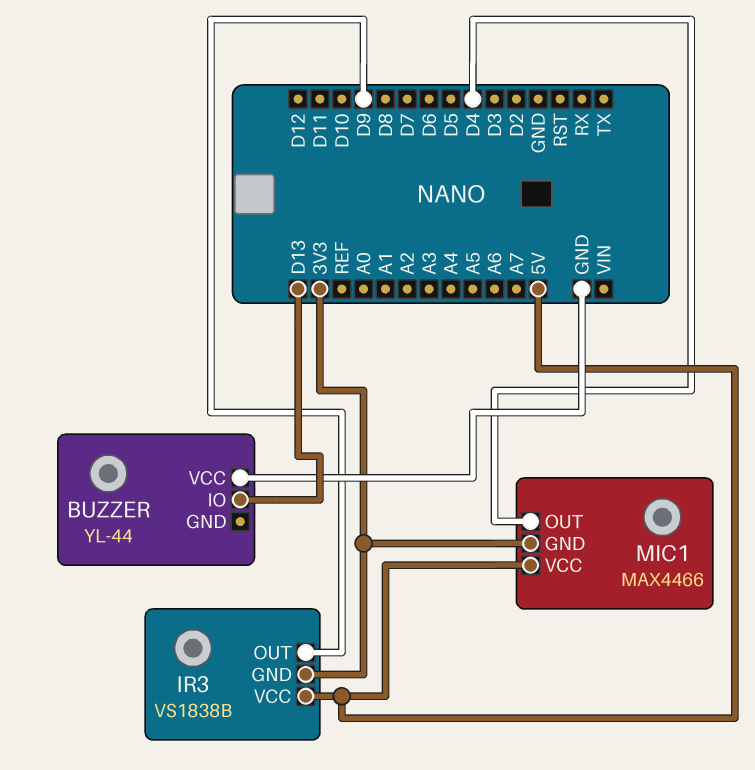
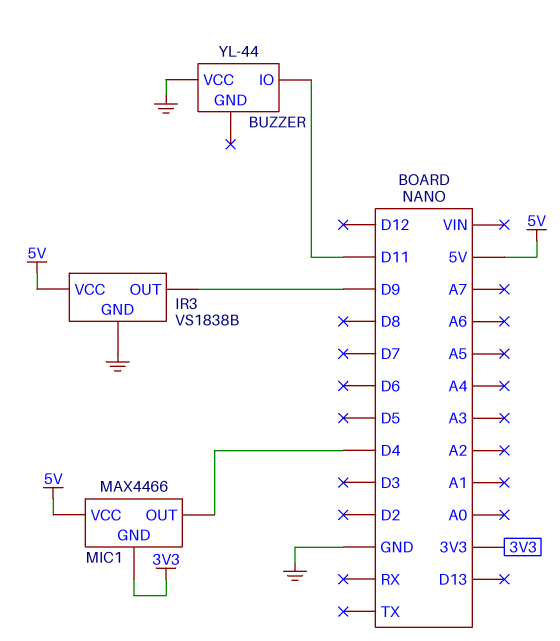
BUZZER pin IO: D13 -> D11
IR3 pin GND: 3V3 -> GND

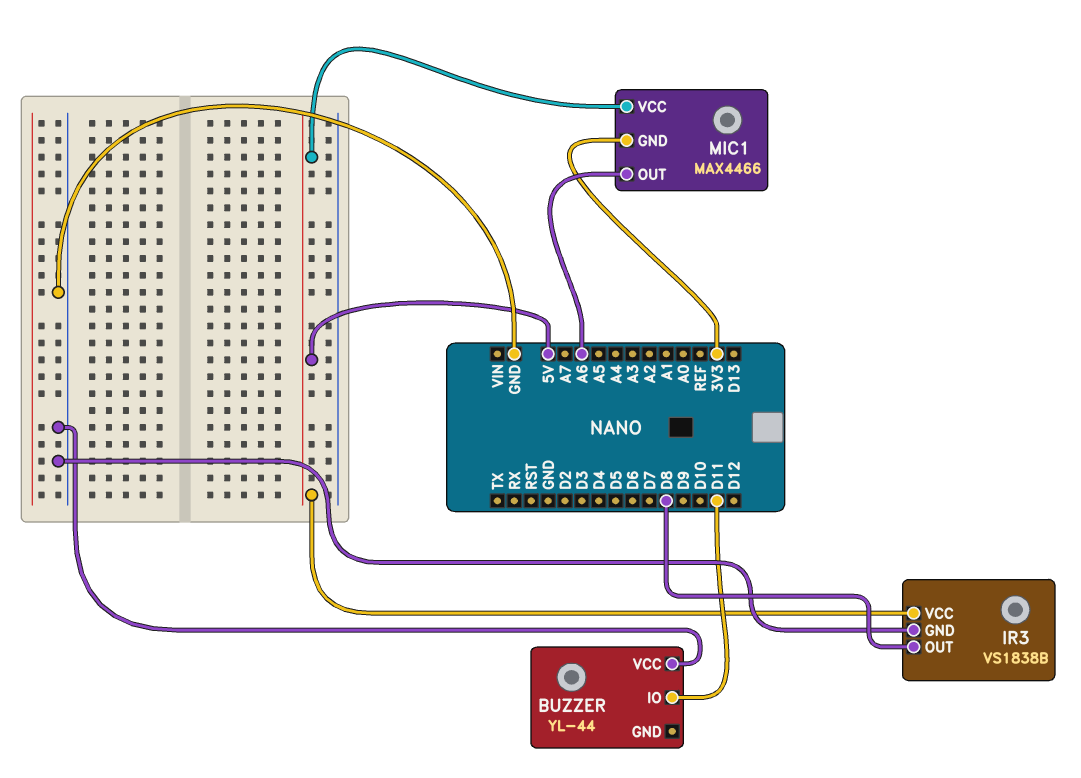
IR3 pin OUT: D9 -> D8
MIC1 pin OUT: D4 -> A6

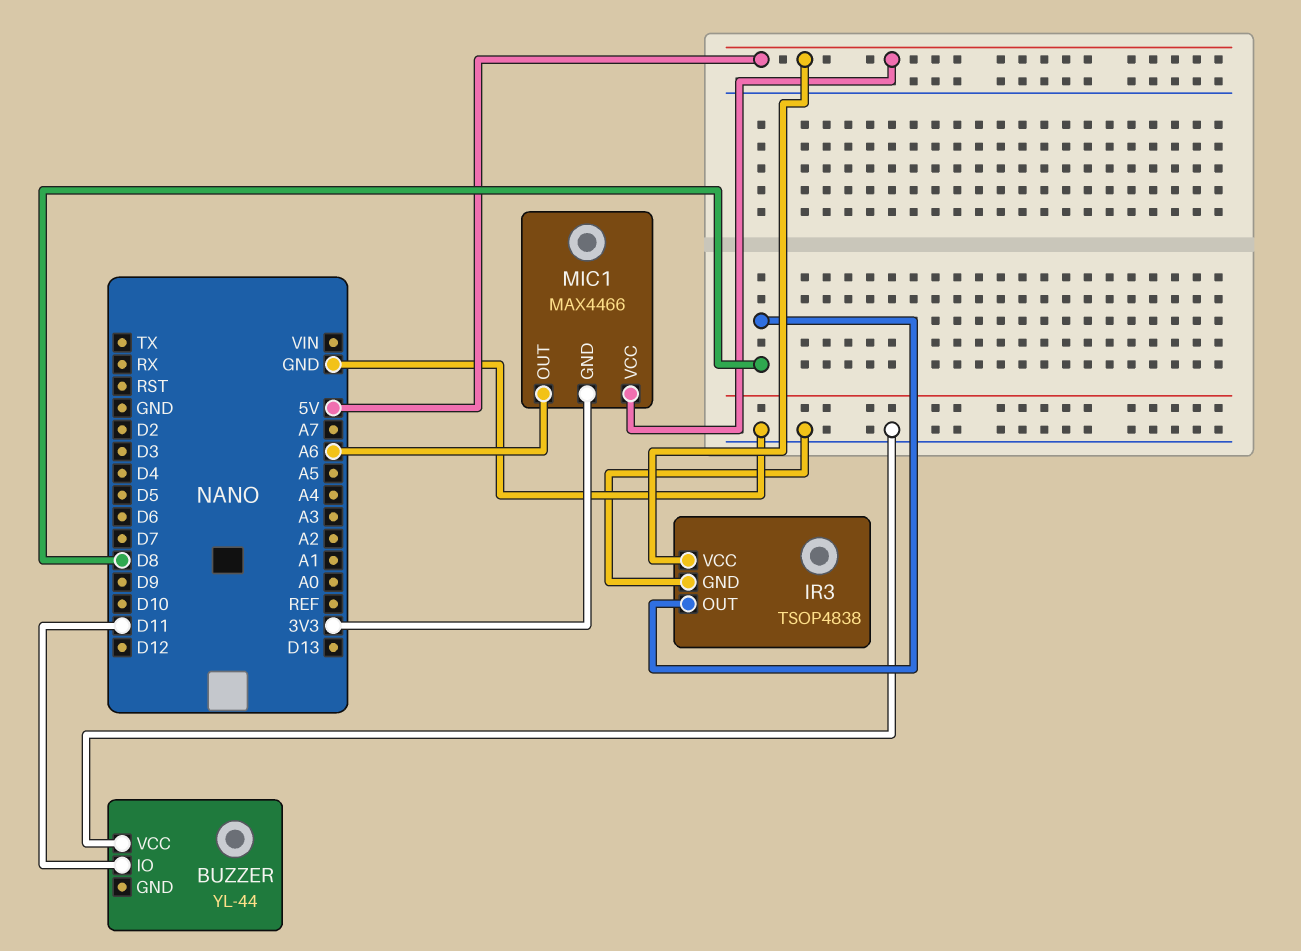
IR3: VS1838B -> TSOP4838

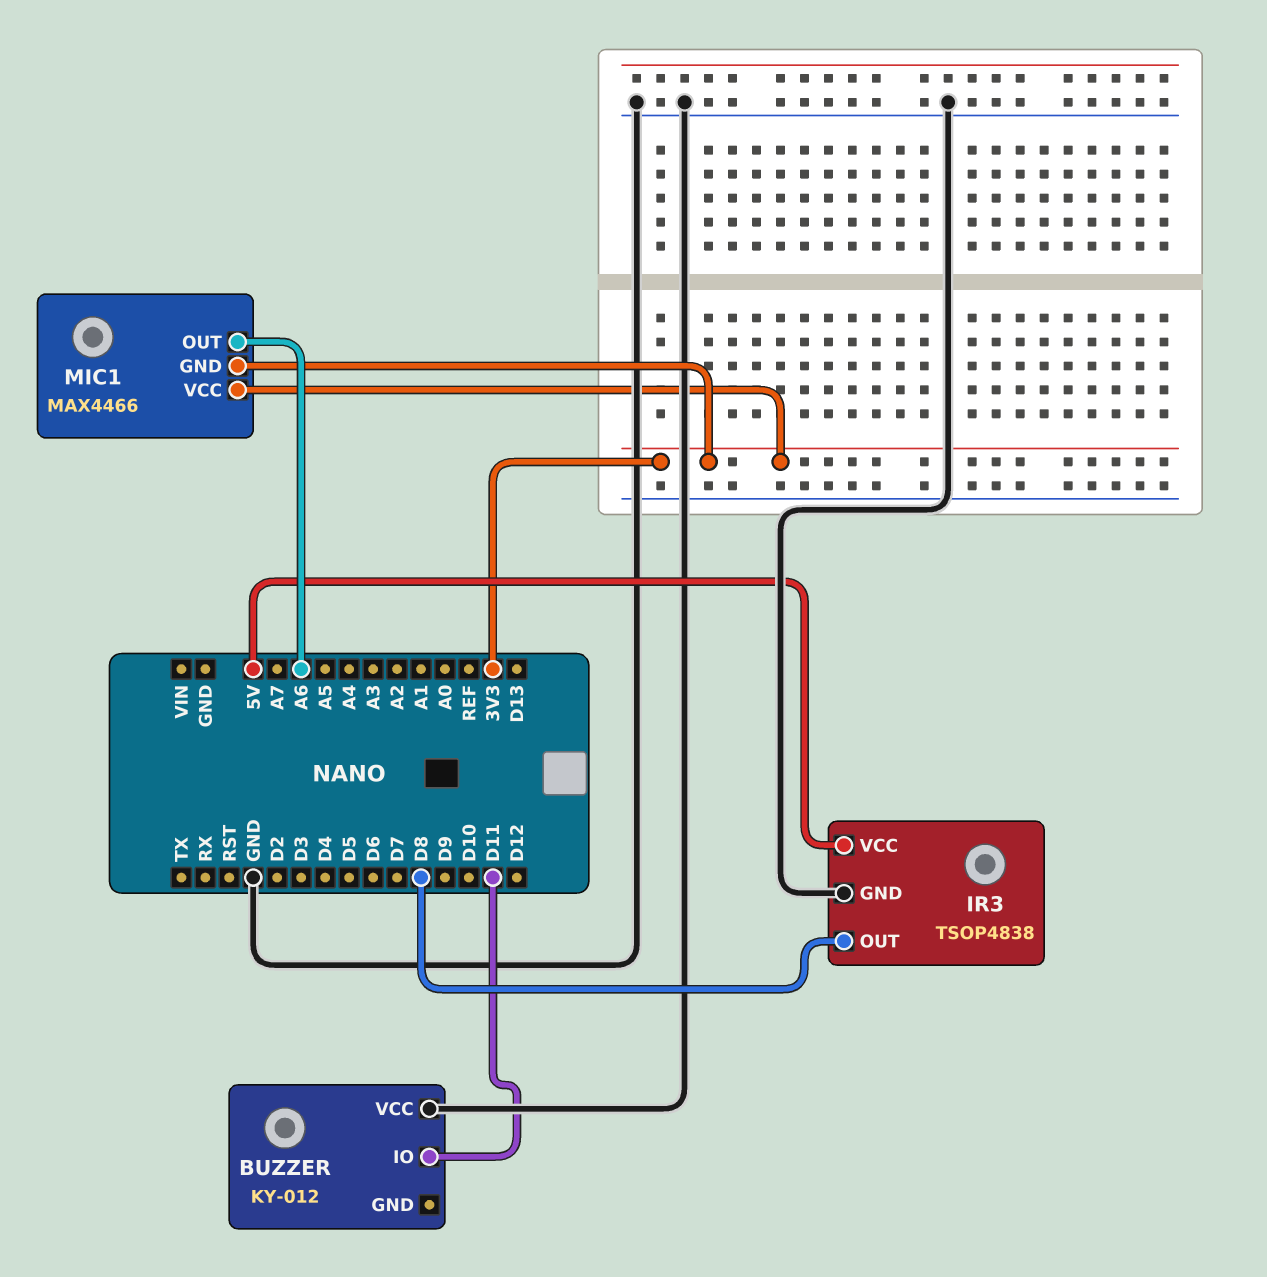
BUZZER: YL-44 -> KY-012
MIC1 pin VCC: 5V -> 3V3

